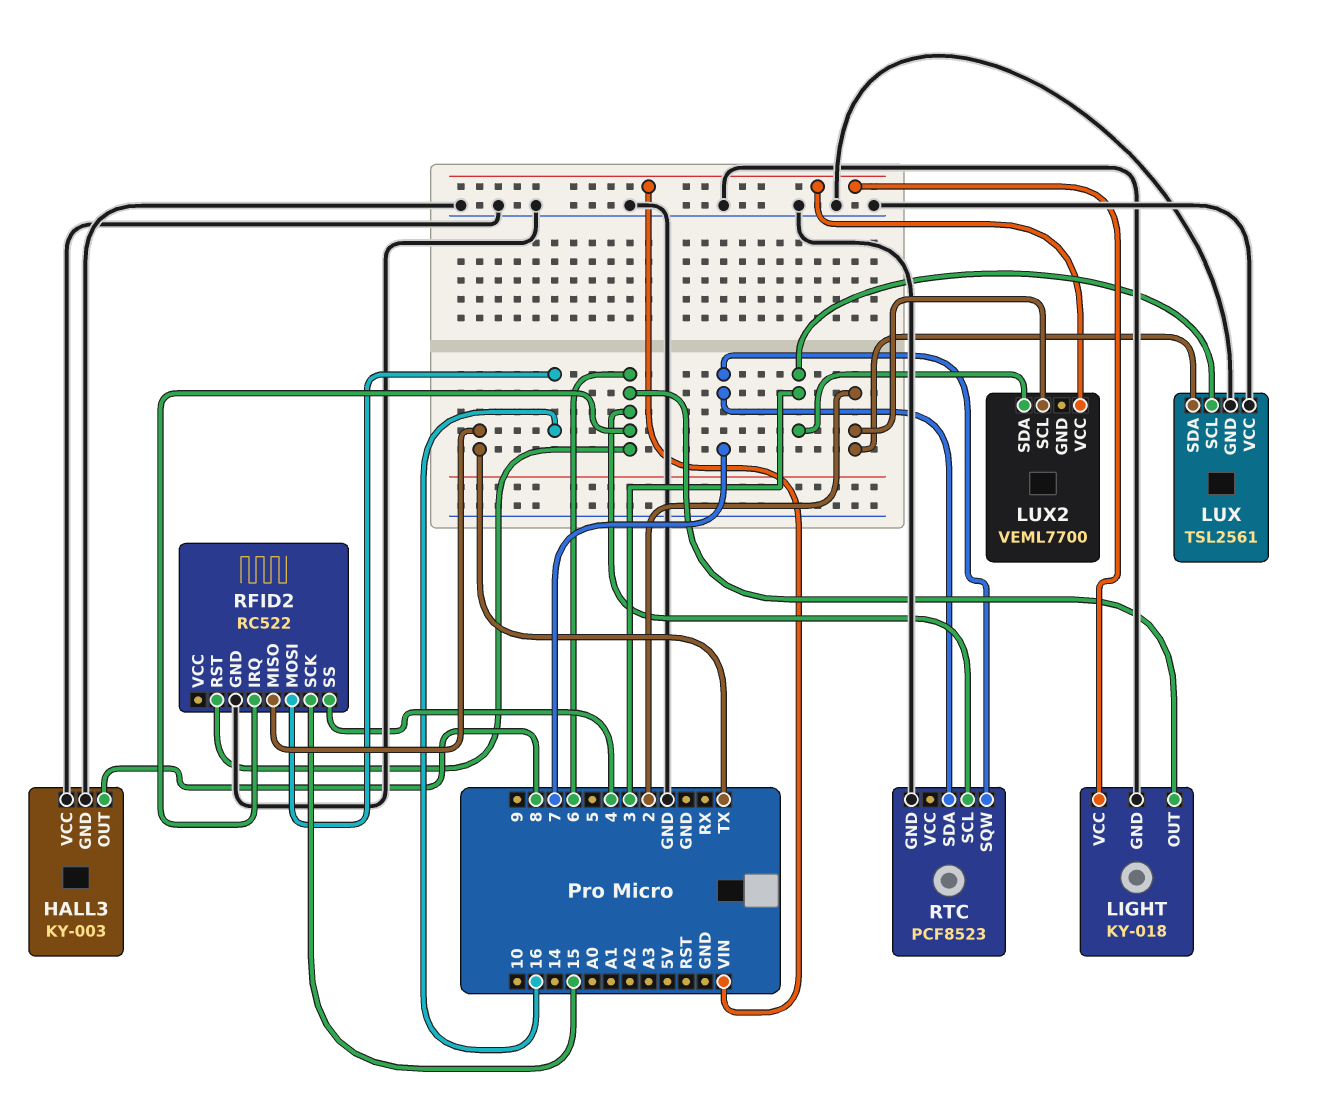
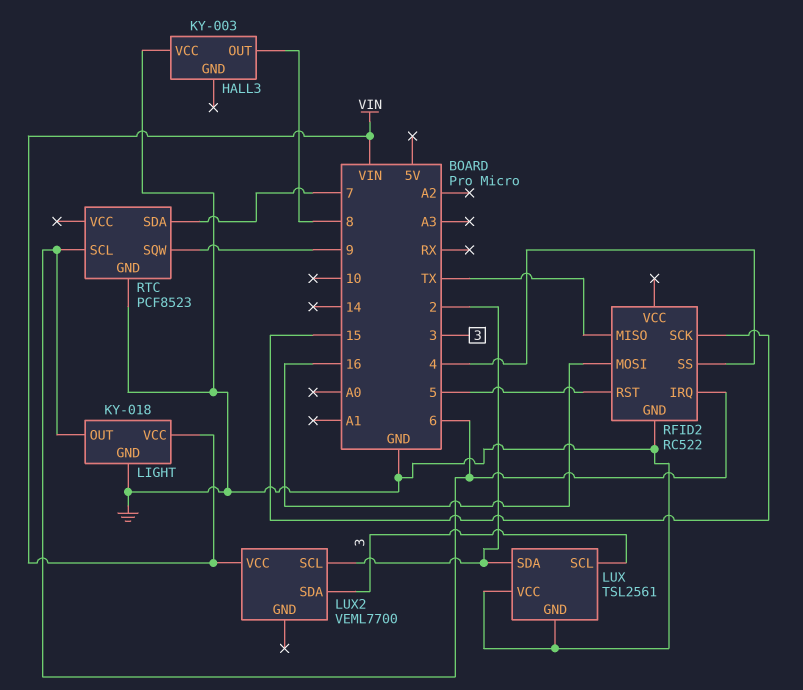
HALL3 pin GND: GND -> none
RFID2 pin RST: 6 -> 5
RTC pin SQW: 7 -> 9

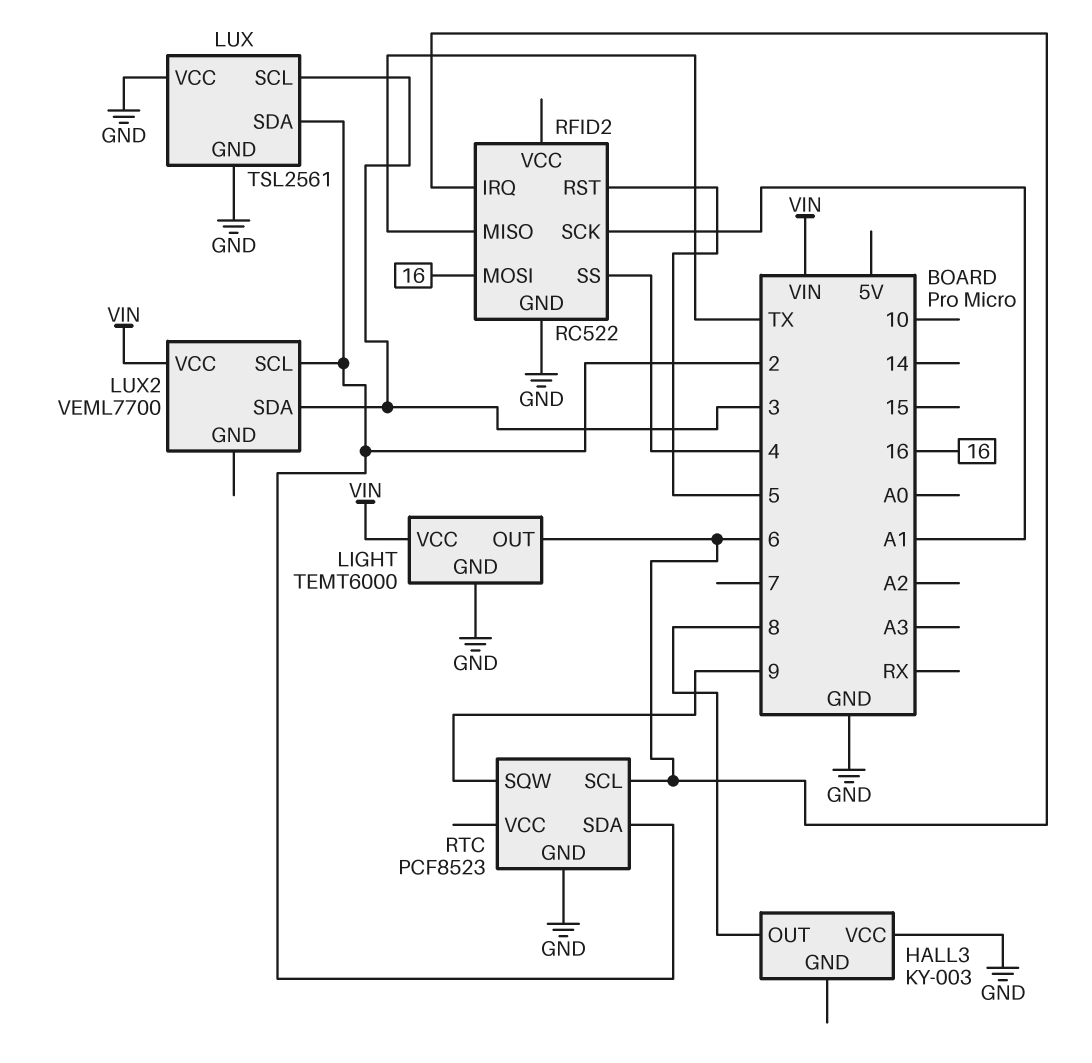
LIGHT: KY-018 -> TEMT6000
RFID2 pin SCK: 15 -> A1
RTC pin SDA: 7 -> 2

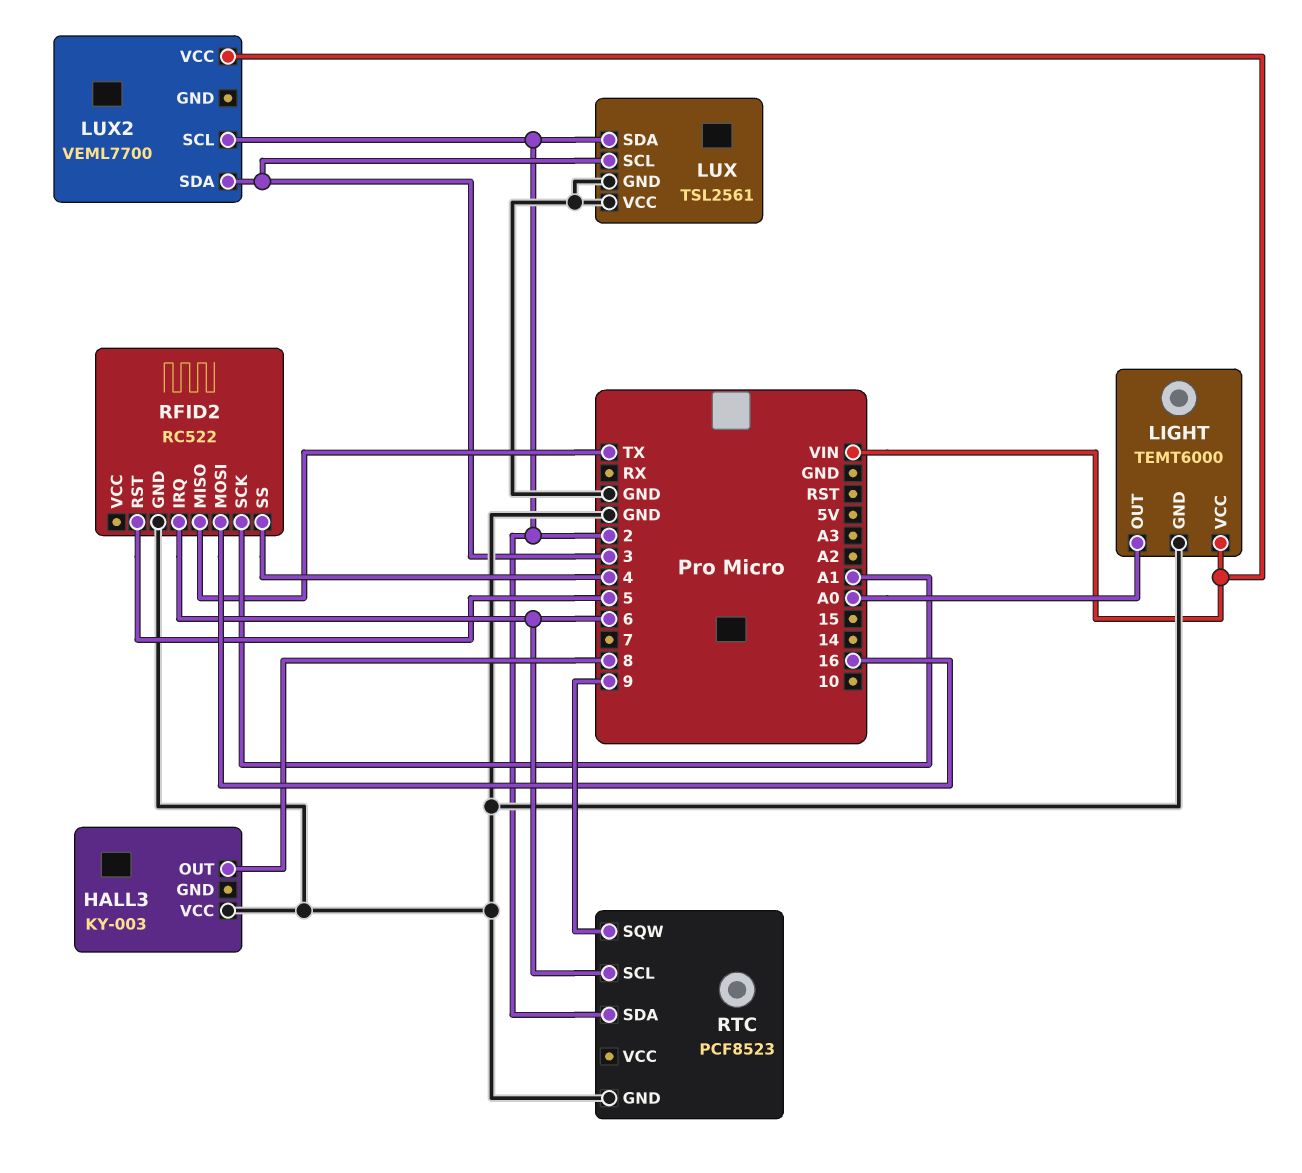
LIGHT pin OUT: 6 -> A0

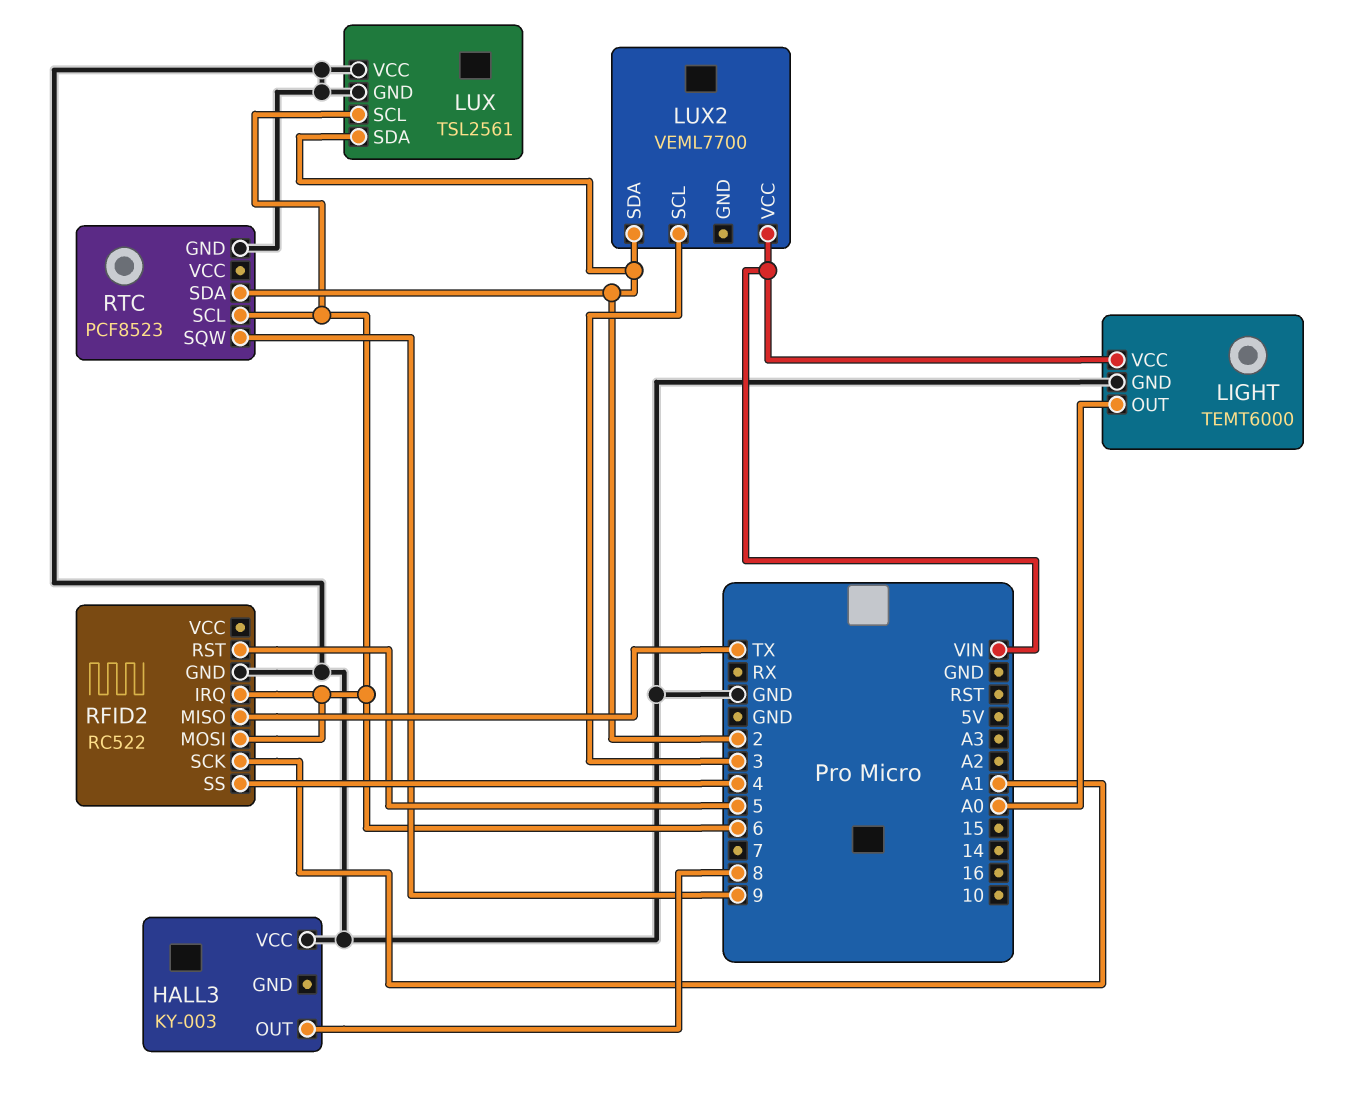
LUX pin SCL: 3 -> 6
LUX2 pin SCL: 2 -> 3
LUX2 pin SDA: 3 -> 2
RFID2 pin MOSI: 16 -> 6

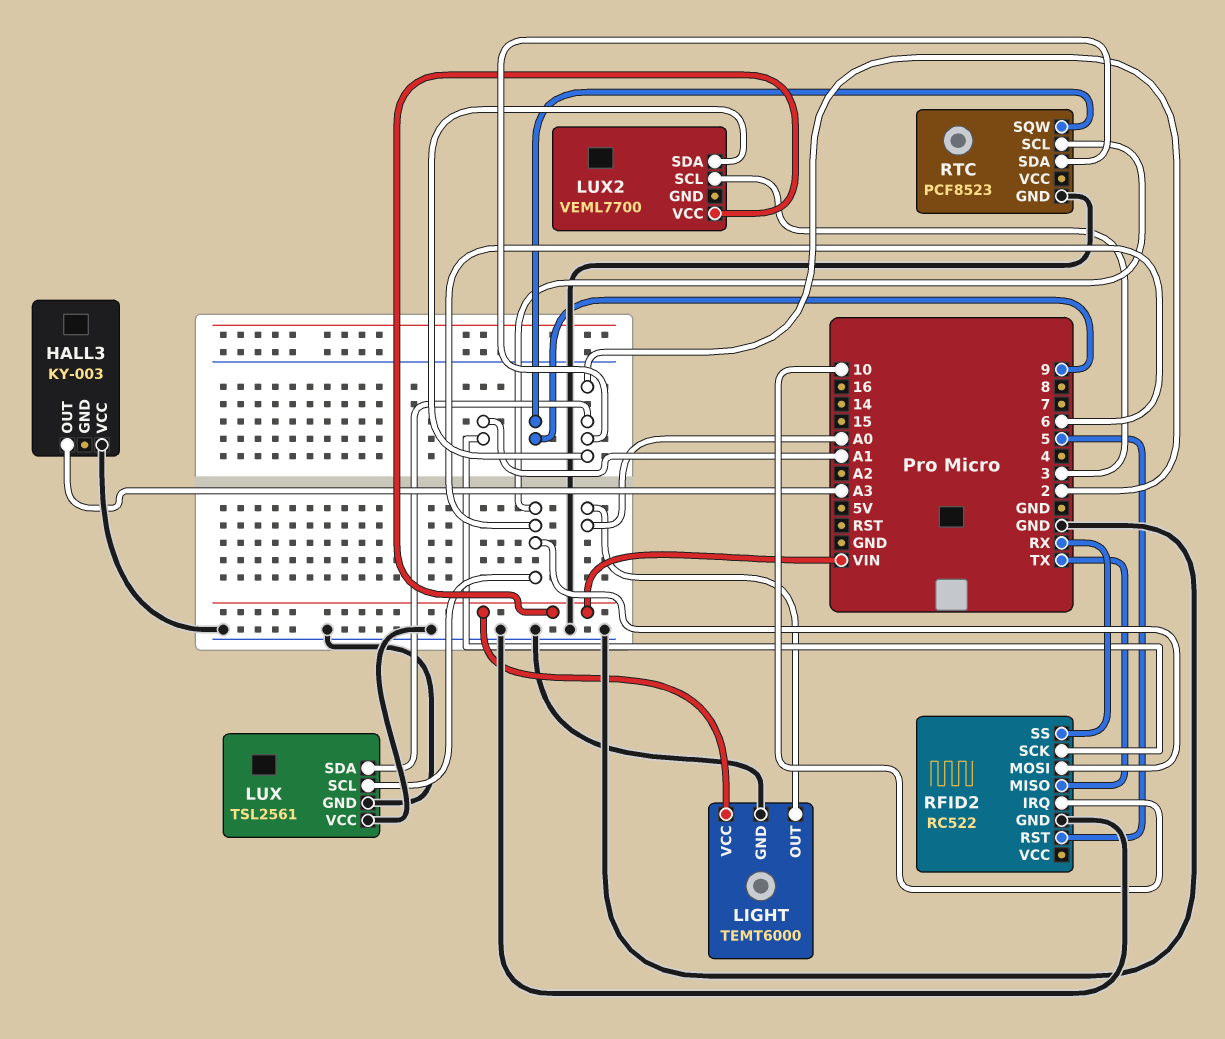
HALL3 pin OUT: 8 -> A3
RFID2 pin IRQ: 6 -> 10
RFID2 pin SS: 4 -> RX

